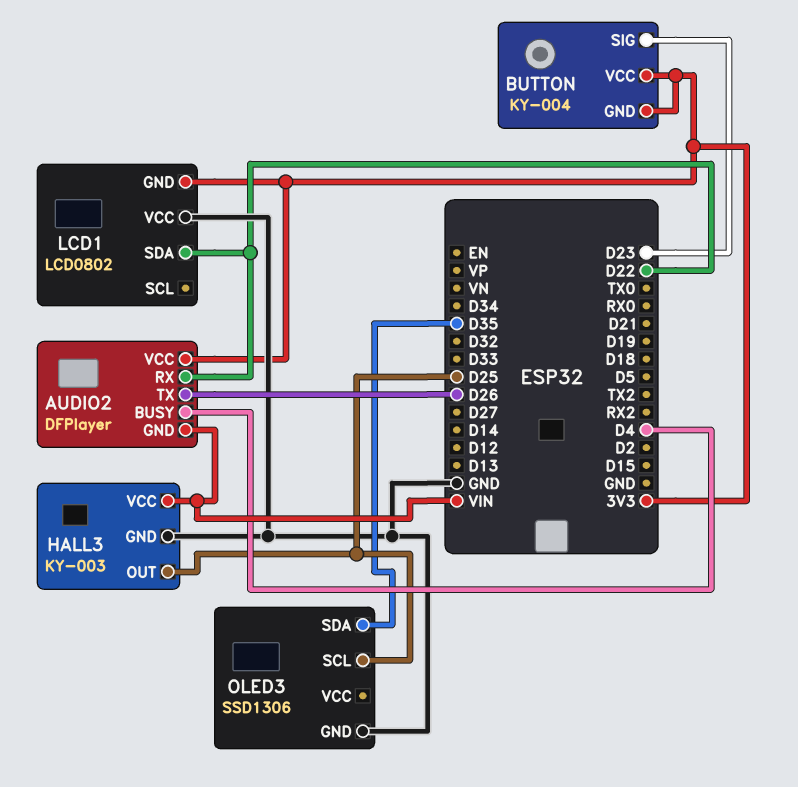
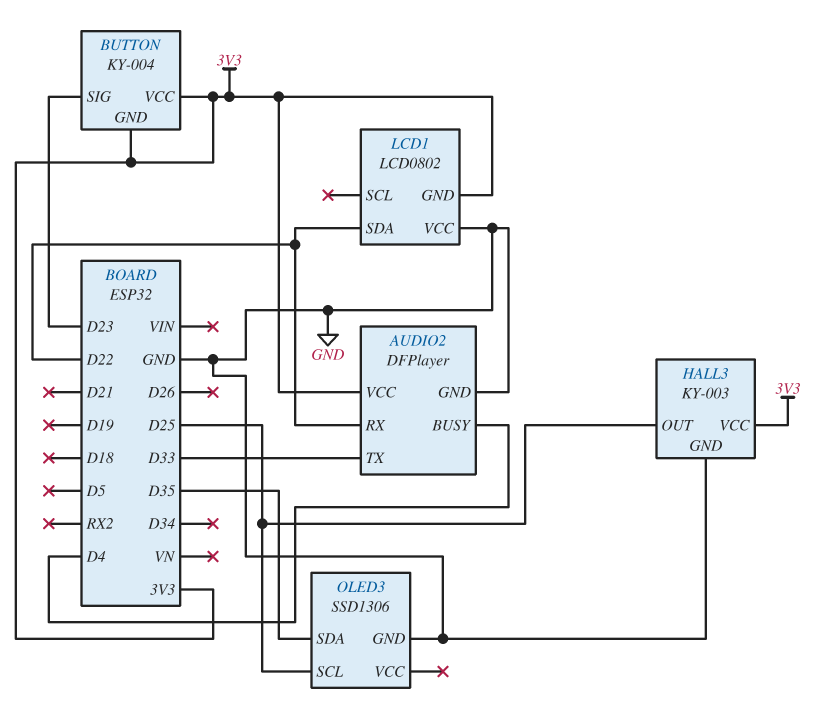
AUDIO2 pin GND: VIN -> GND
AUDIO2 pin TX: D26 -> D33
HALL3 pin VCC: VIN -> 3V3

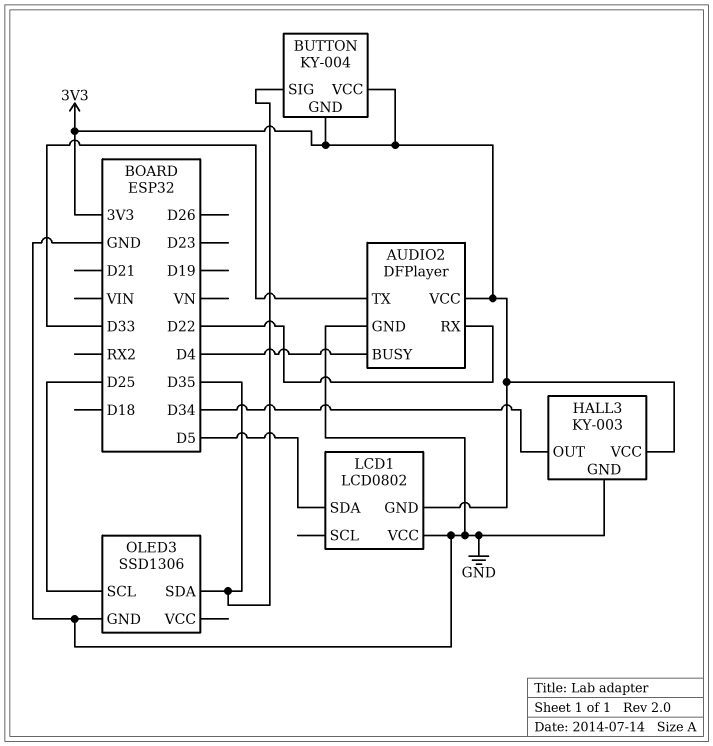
BUTTON pin SIG: D23 -> D35
HALL3 pin OUT: D25 -> D34
LCD1 pin SDA: D22 -> D5

